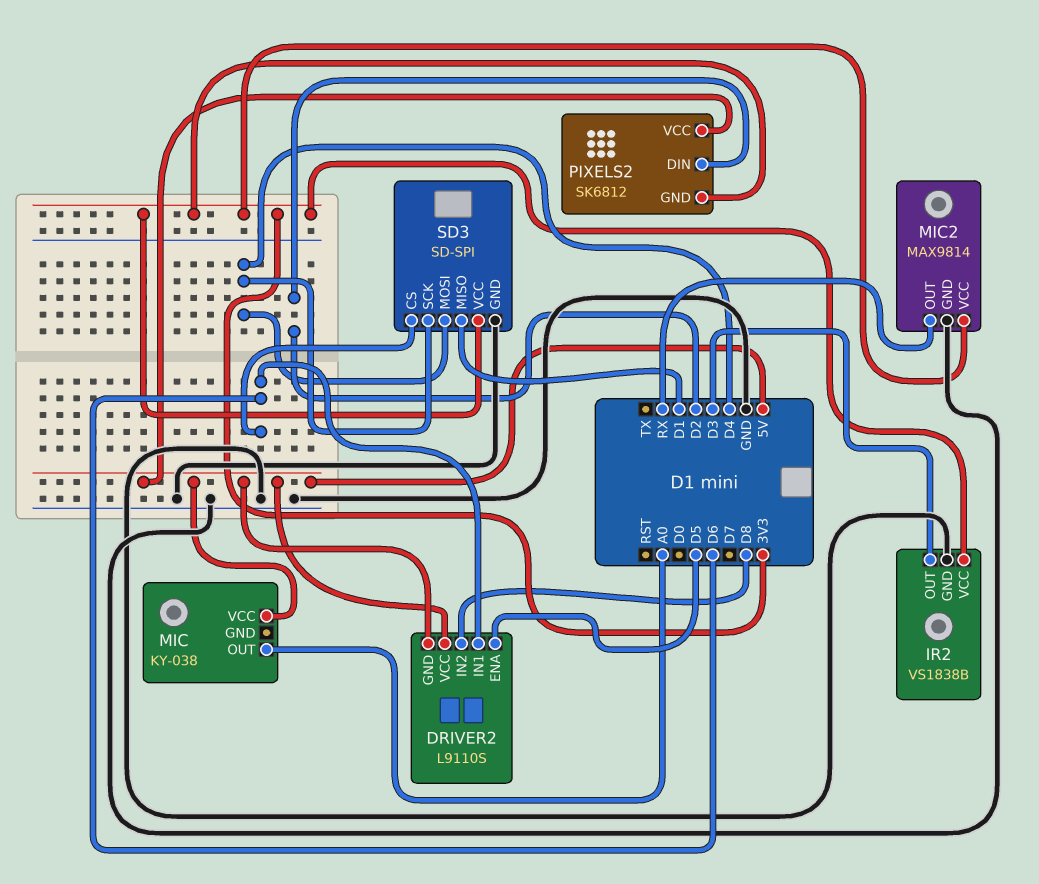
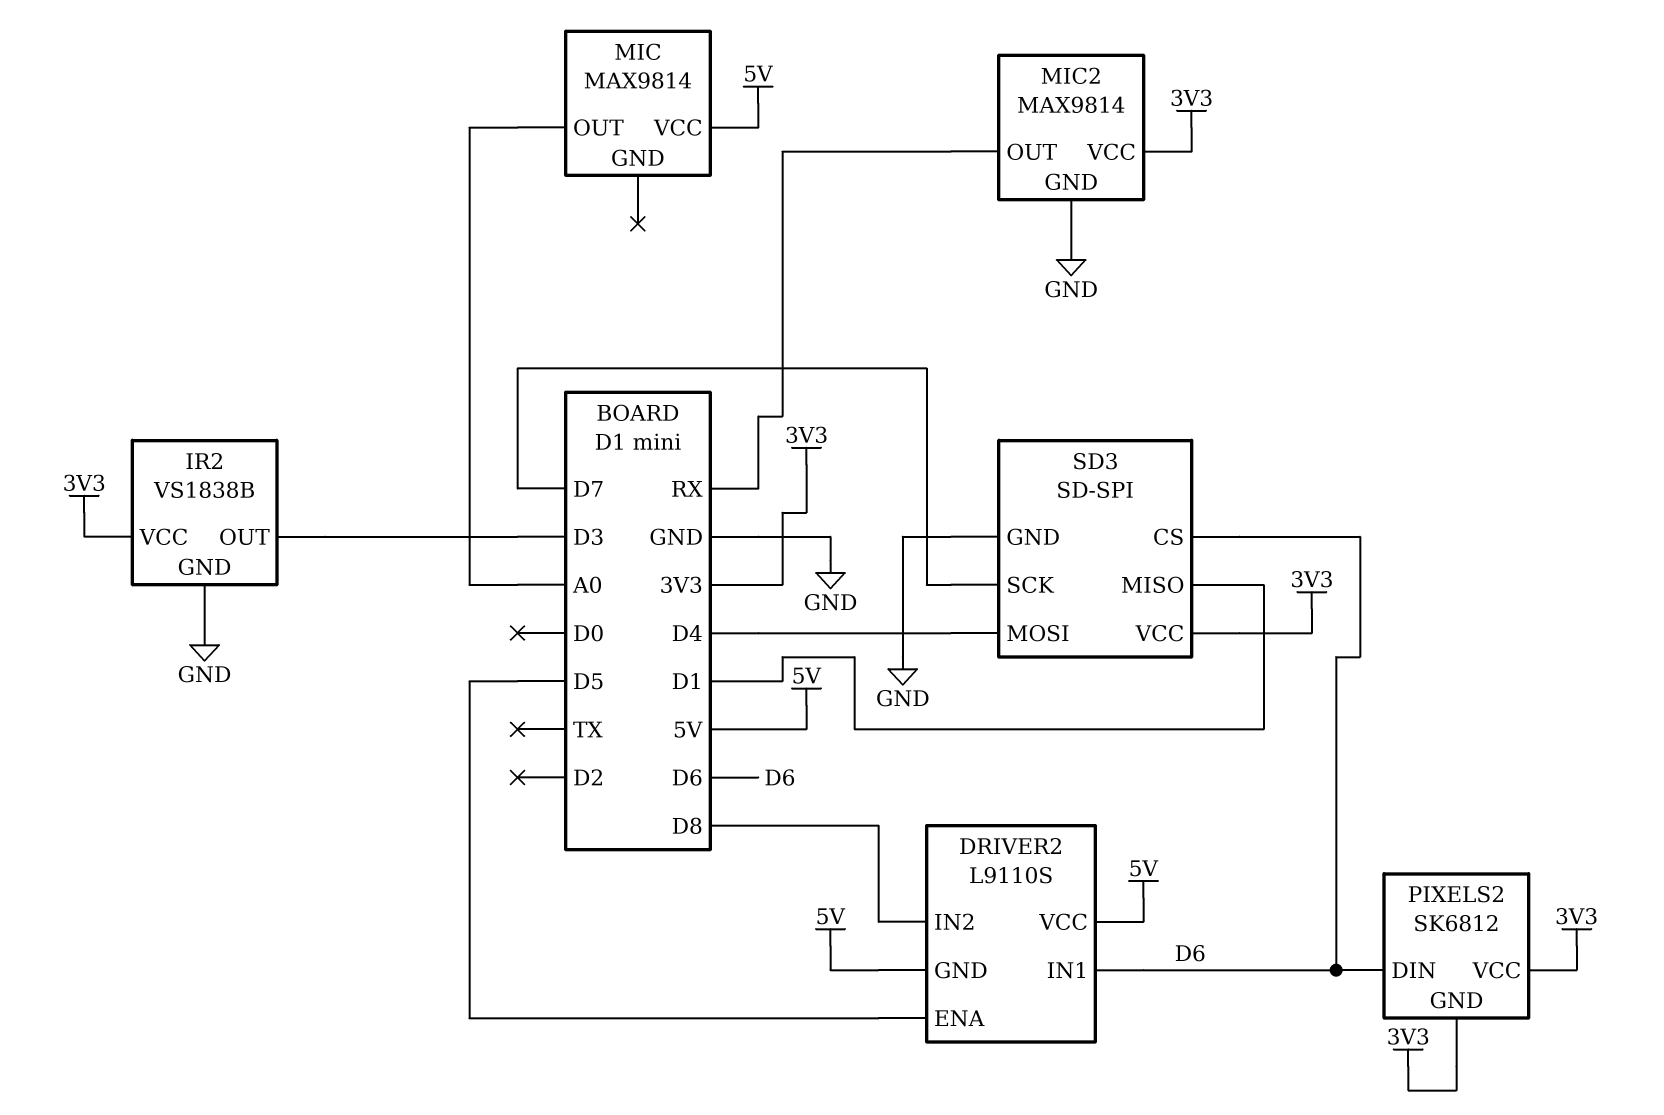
MIC: KY-038 -> MAX9814
PIXELS2 pin DIN: D2 -> D6
PIXELS2 pin VCC: 5V -> 3V3
SD3 pin SCK: D4 -> D7

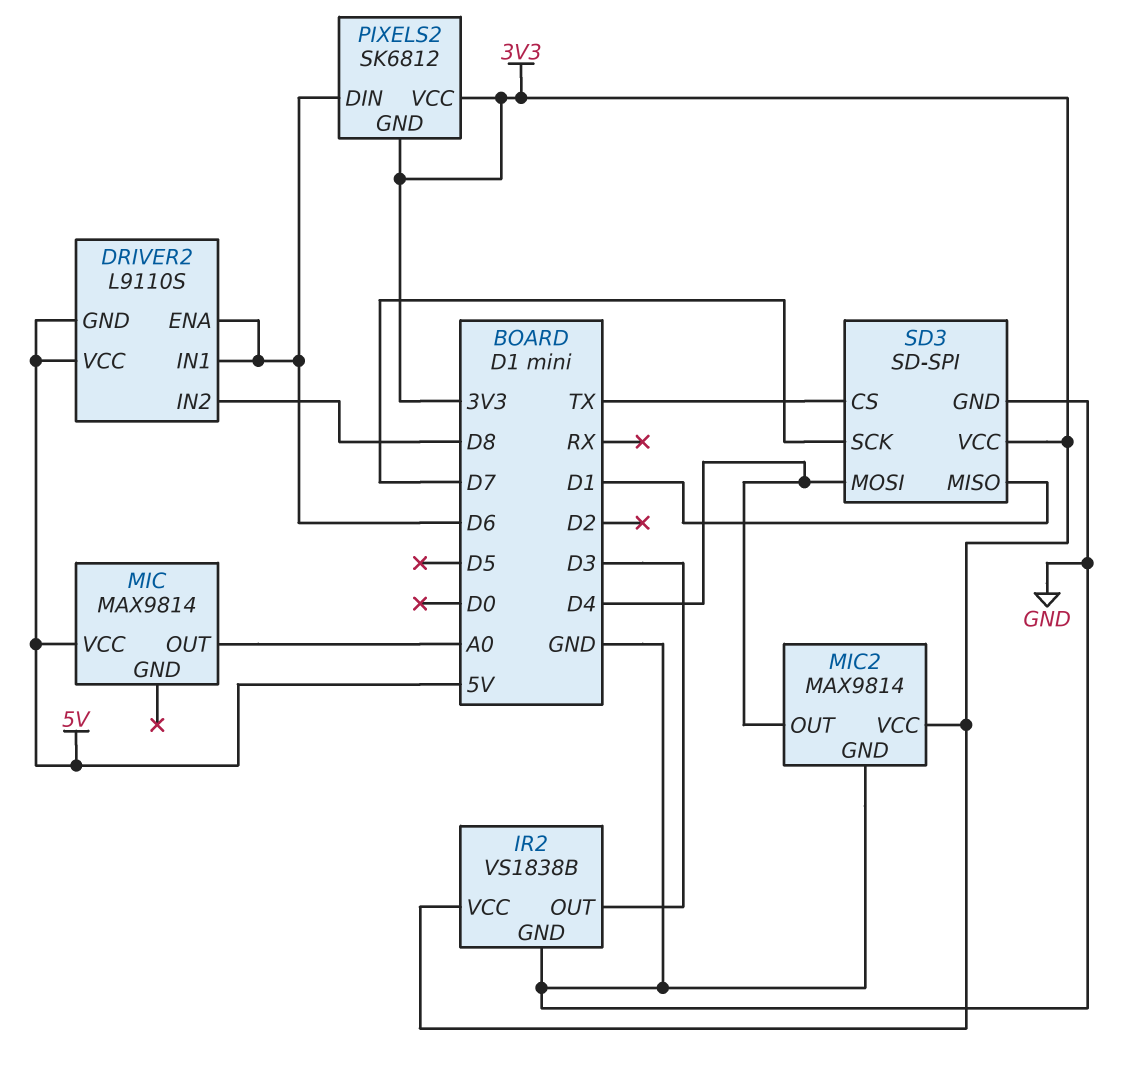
DRIVER2 pin ENA: D5 -> D6
MIC2 pin OUT: RX -> D4
SD3 pin CS: D6 -> TX

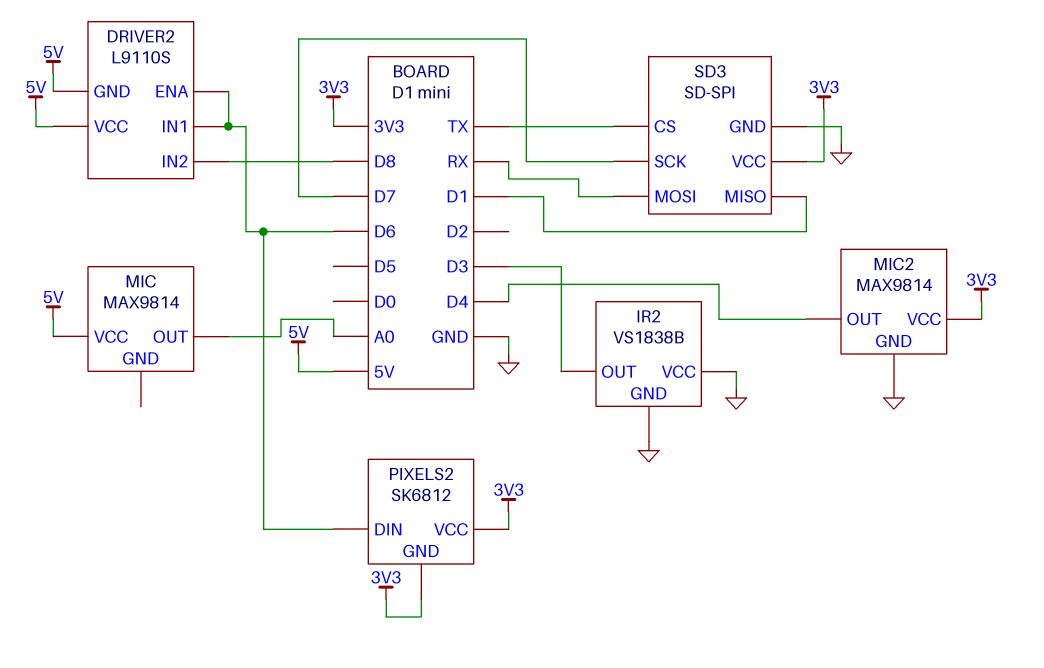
IR2 pin VCC: 3V3 -> GND
SD3 pin MOSI: D4 -> RX

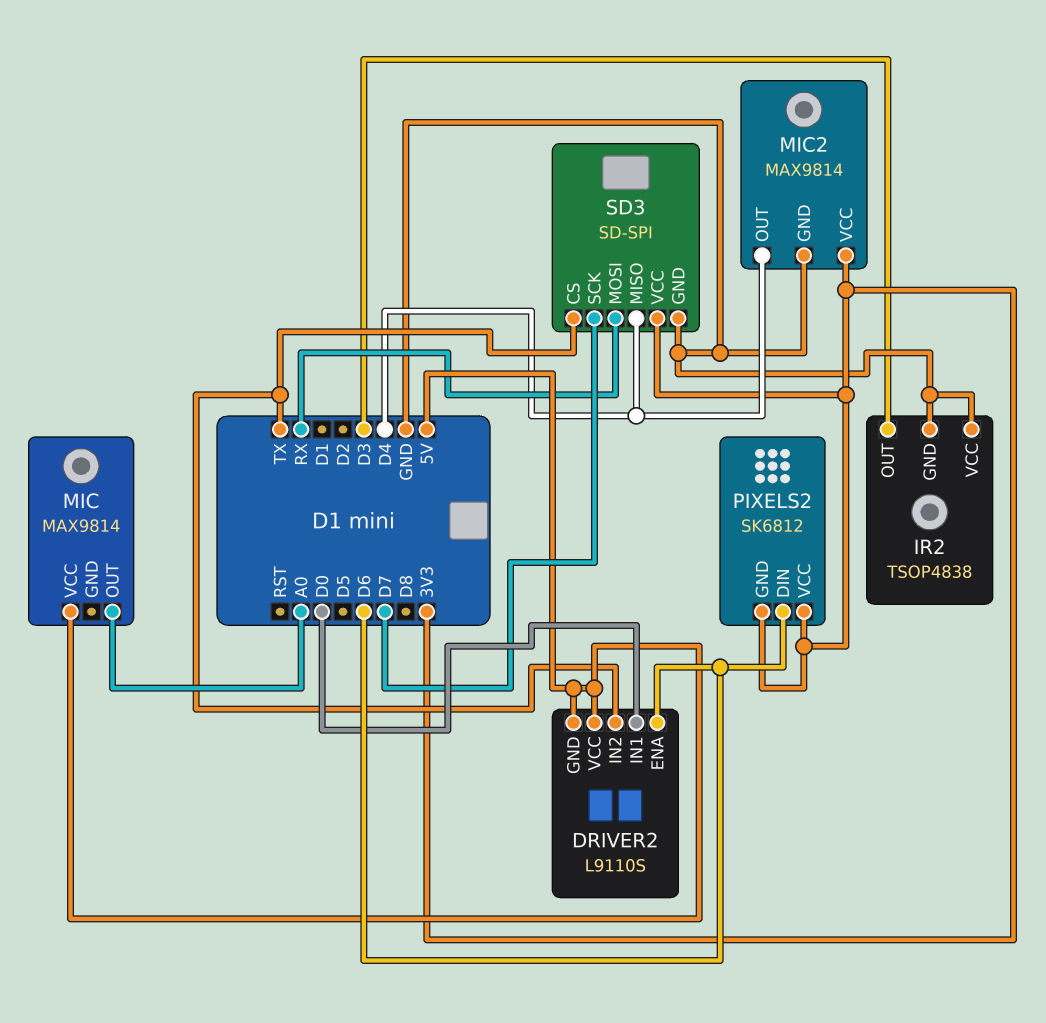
DRIVER2 pin IN1: D6 -> D0
DRIVER2 pin IN2: D8 -> TX
IR2: VS1838B -> TSOP4838
SD3 pin MISO: D1 -> D4

